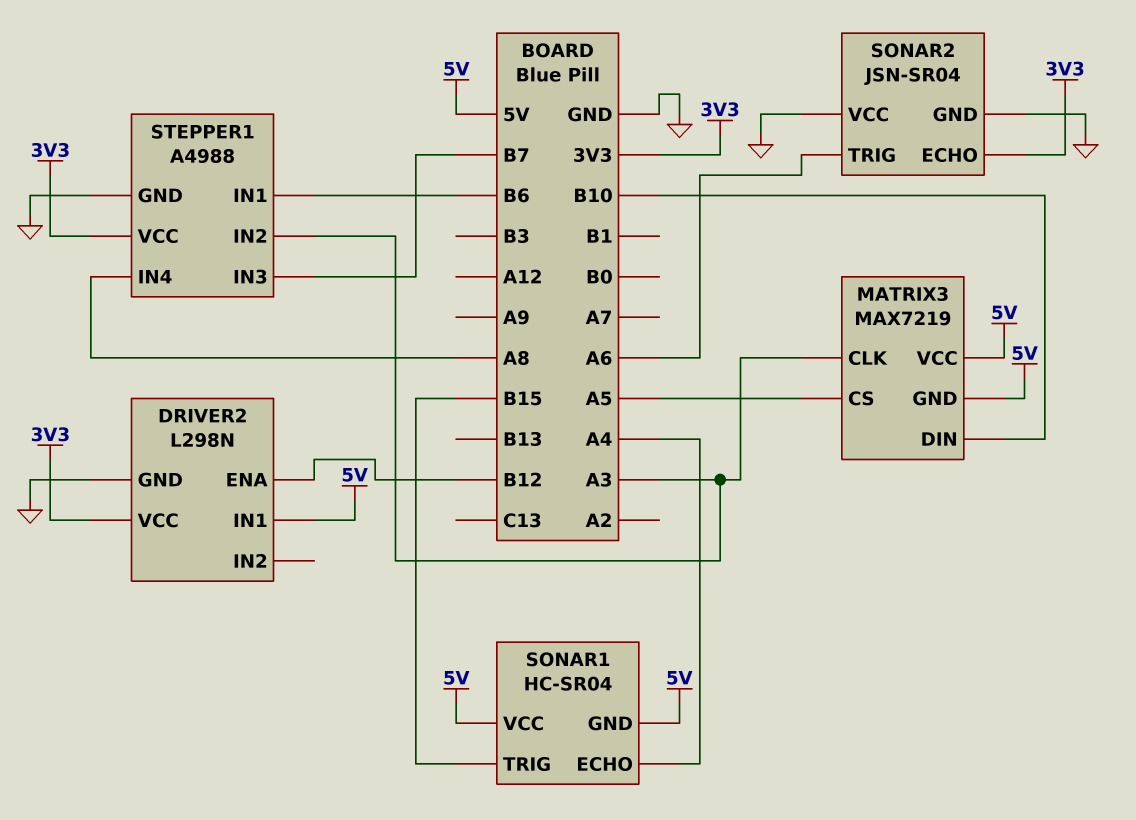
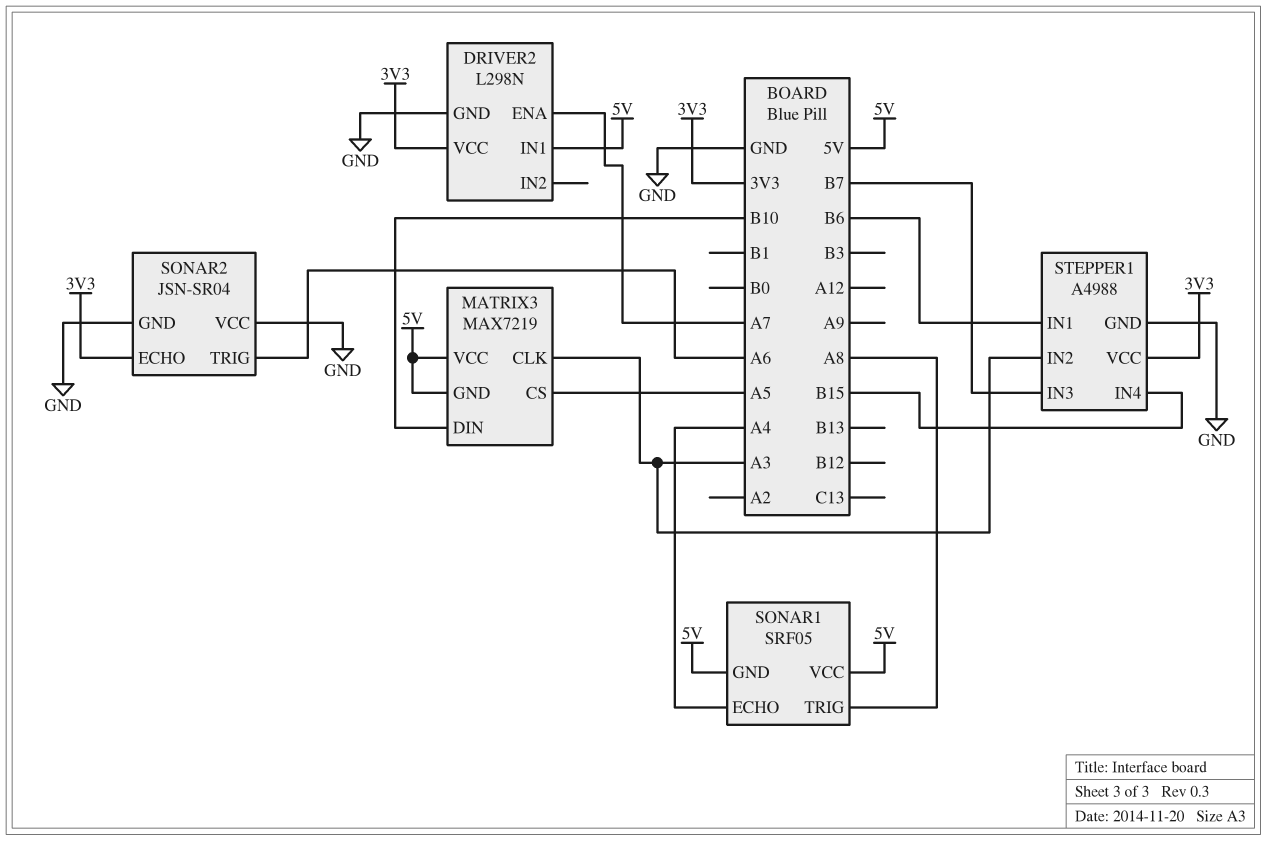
DRIVER2 pin ENA: B12 -> A7
SONAR1: HC-SR04 -> SRF05
SONAR1 pin TRIG: B15 -> A8
STEPPER1 pin IN4: A8 -> B15

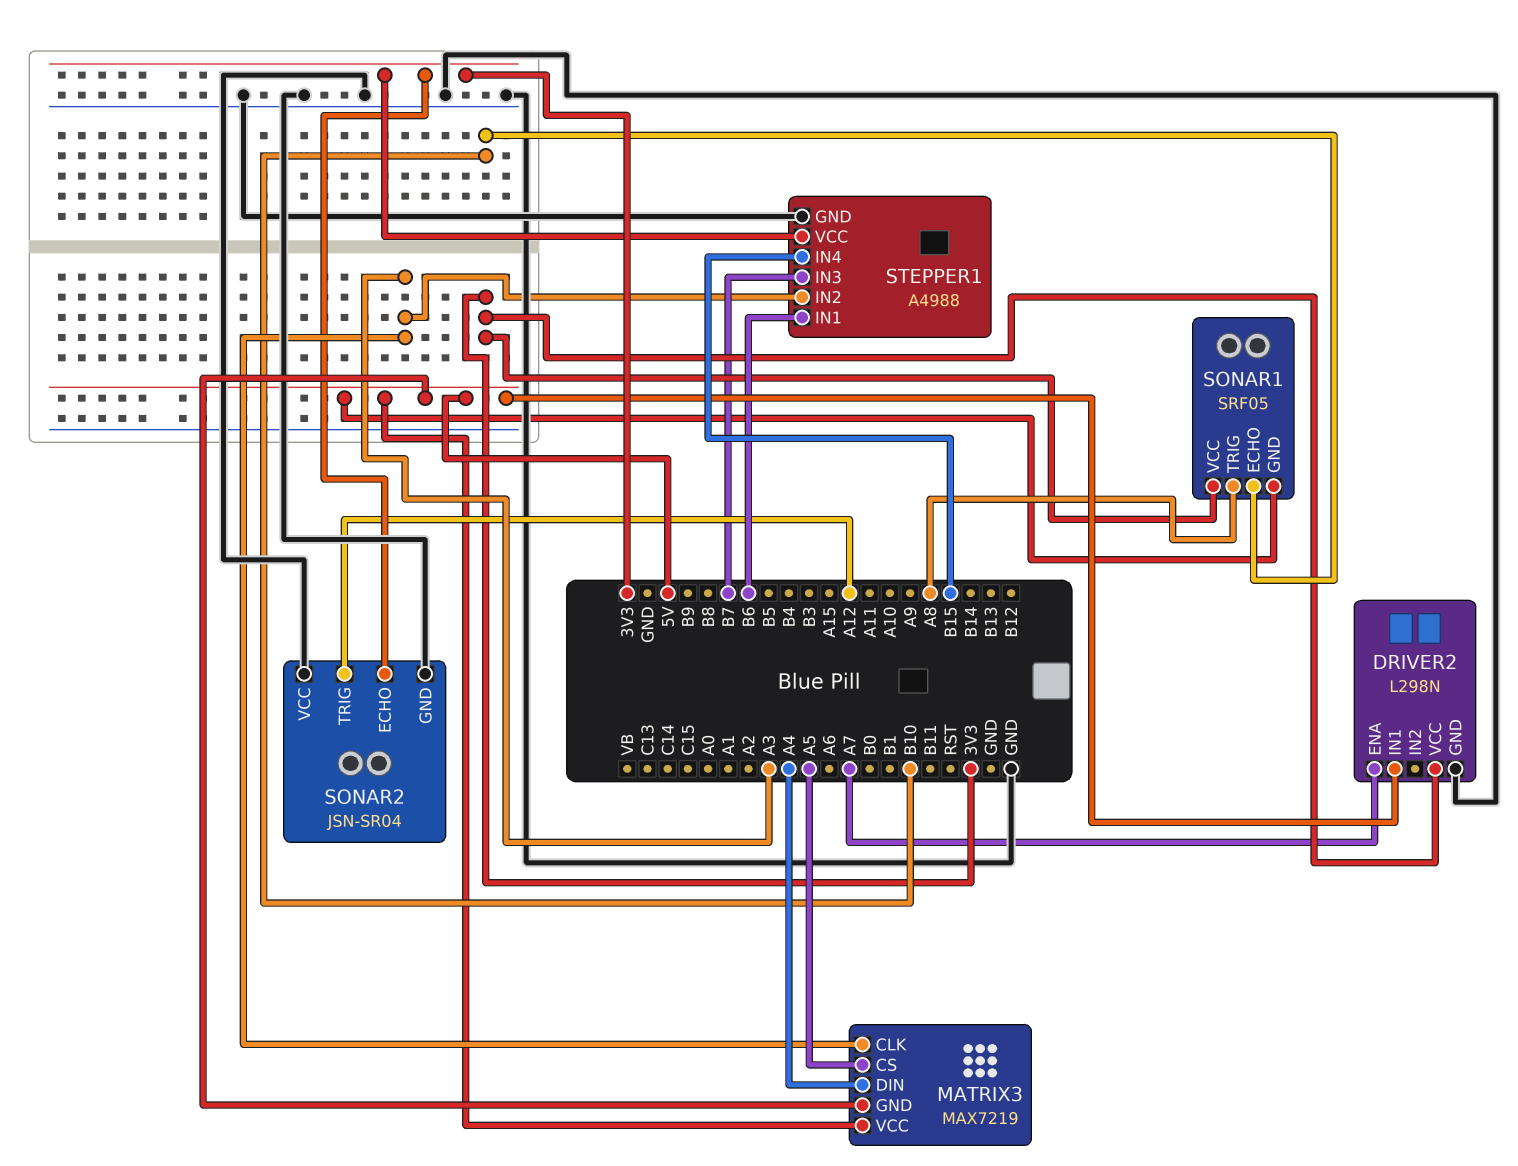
MATRIX3 pin DIN: B10 -> A4
SONAR1 pin ECHO: A4 -> B10
SONAR1 pin VCC: 5V -> 3V3
SONAR2 pin TRIG: A6 -> A12

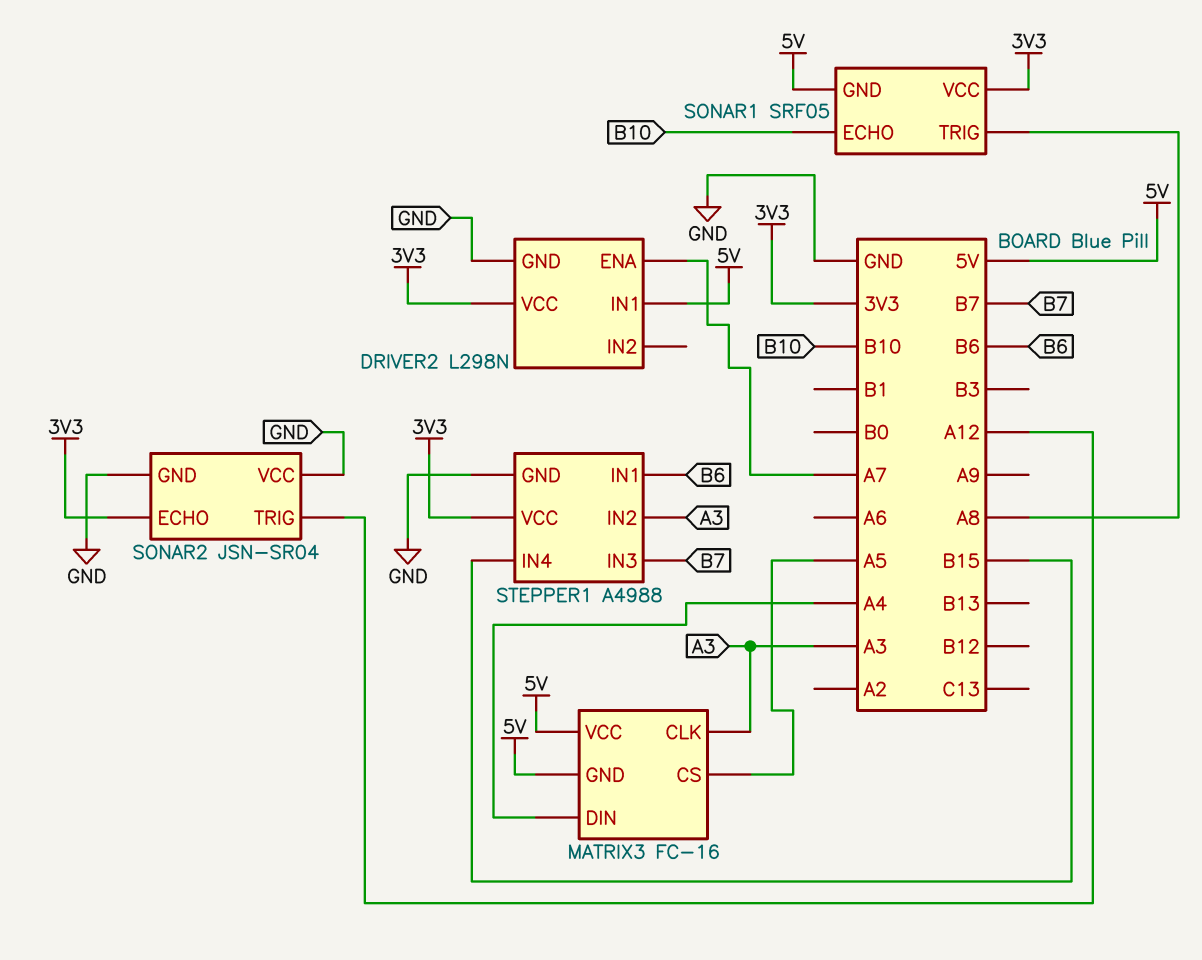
MATRIX3: MAX7219 -> FC-16

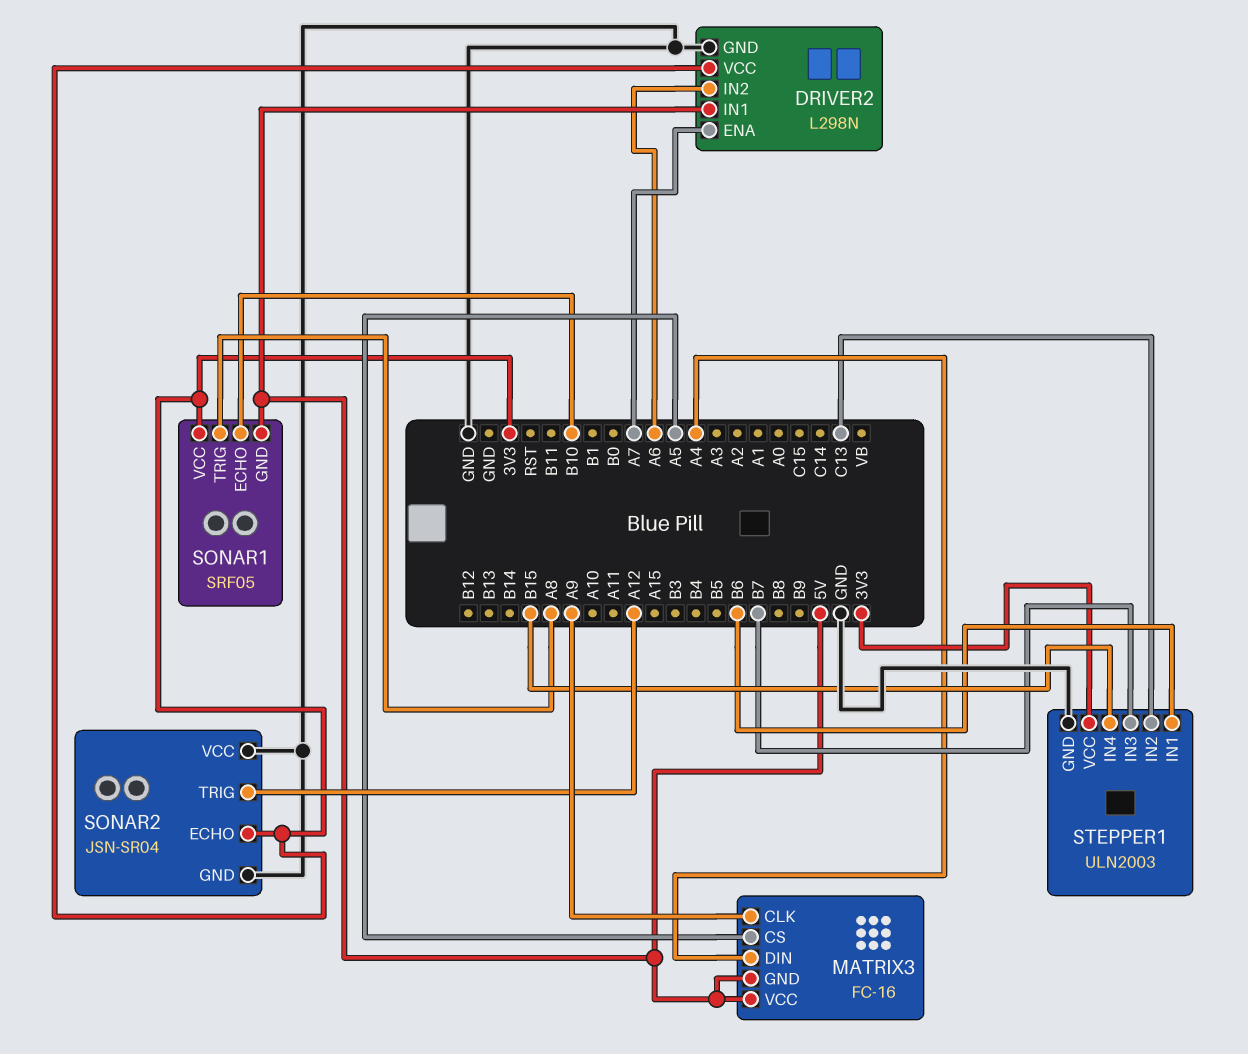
DRIVER2 pin IN2: none -> A6
MATRIX3 pin CLK: A3 -> A9
STEPPER1: A4988 -> ULN2003
STEPPER1 pin IN2: A3 -> C13

